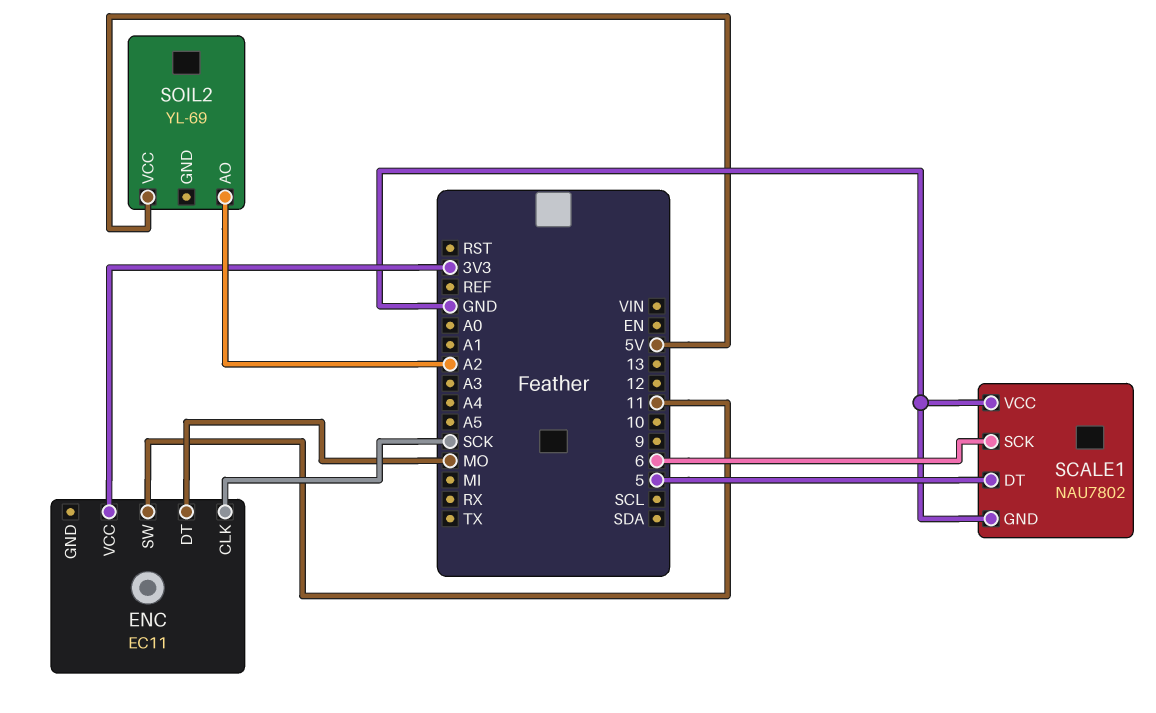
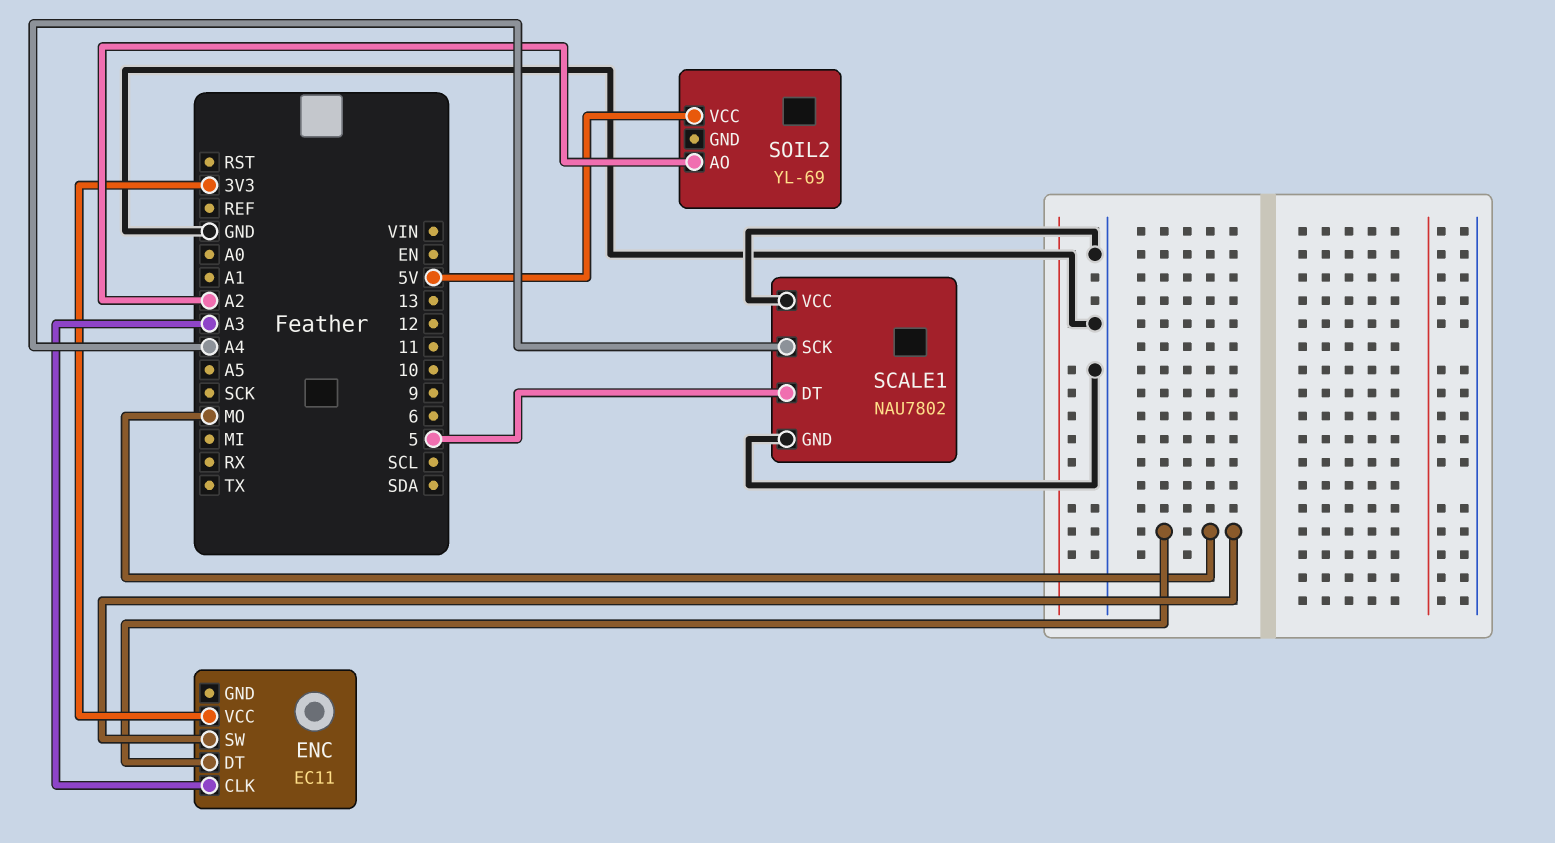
ENC pin CLK: SCK -> A3
ENC pin SW: 11 -> MO
SCALE1 pin SCK: 6 -> A4

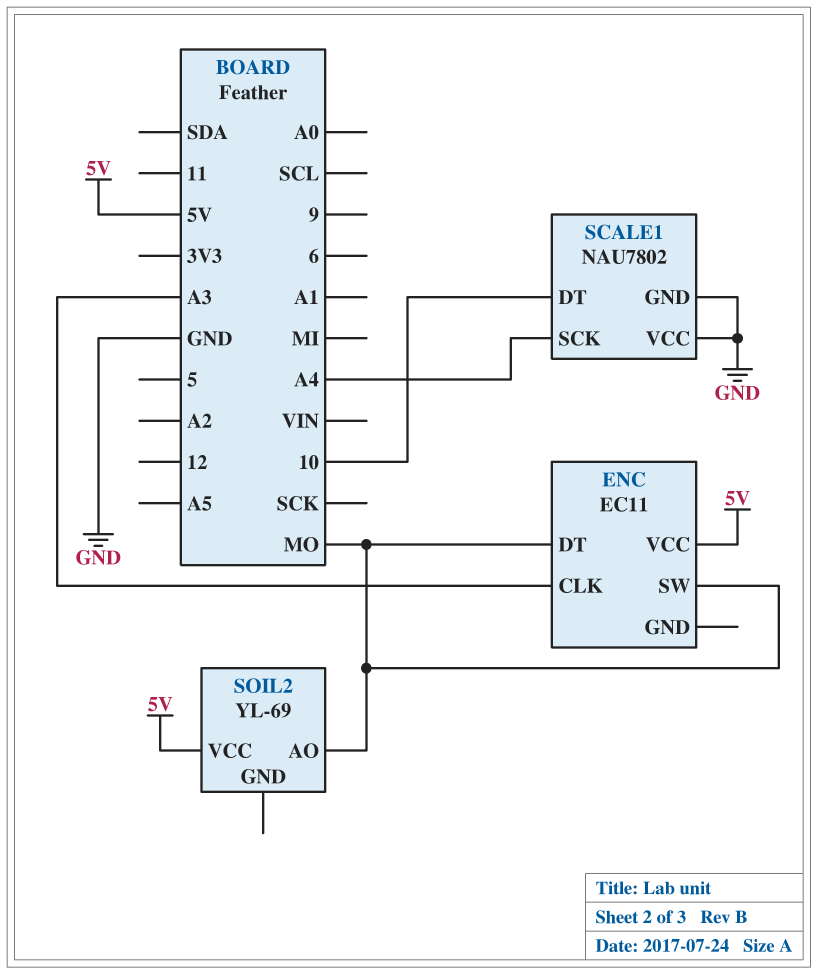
ENC pin VCC: 3V3 -> 5V
SCALE1 pin DT: 5 -> 10
SOIL2 pin AO: A2 -> MO

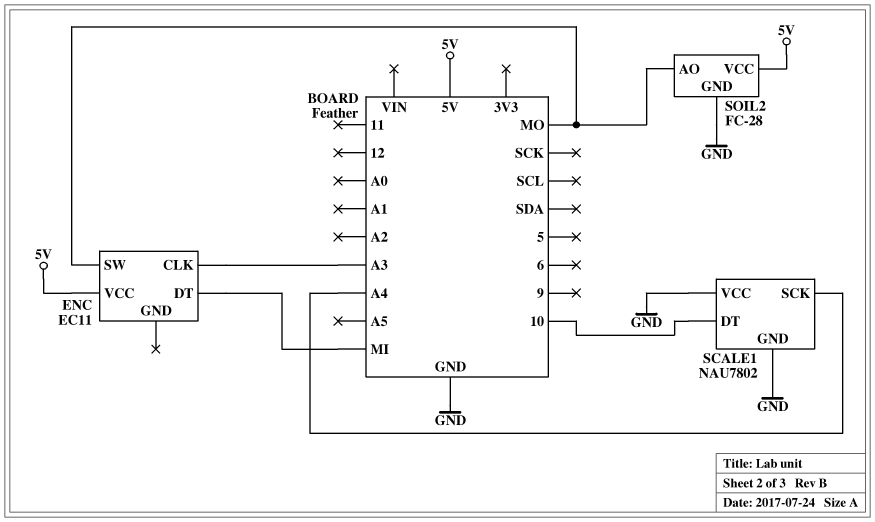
ENC pin DT: MO -> MI
SOIL2: YL-69 -> FC-28
SOIL2 pin GND: none -> GND

